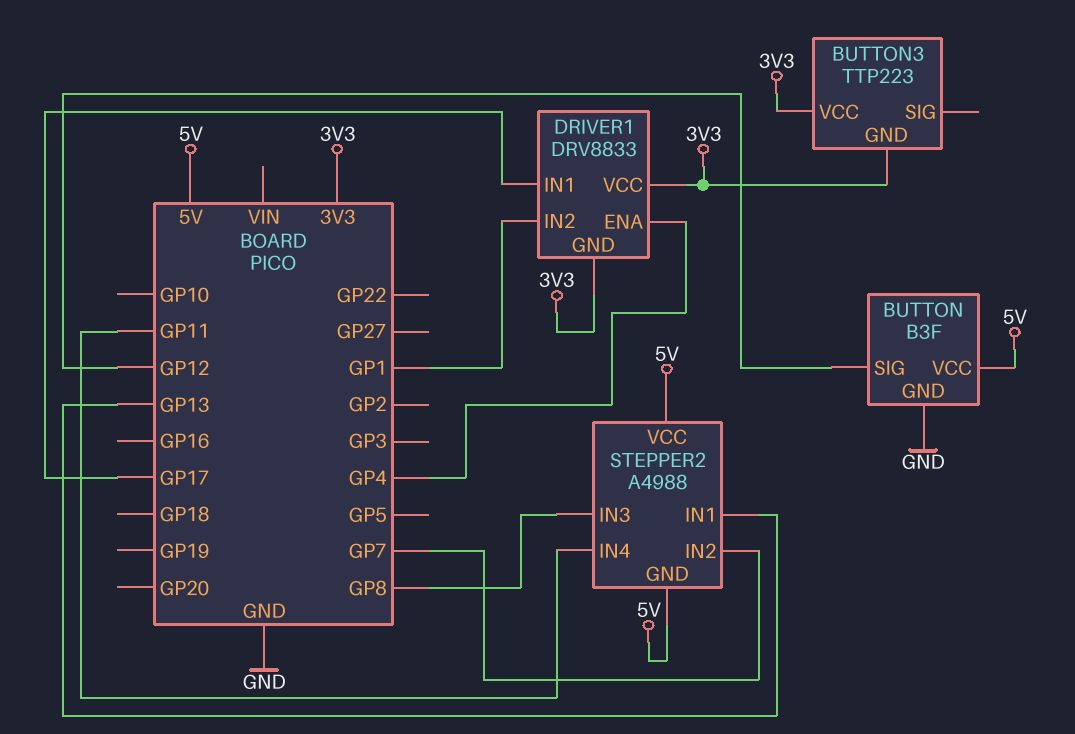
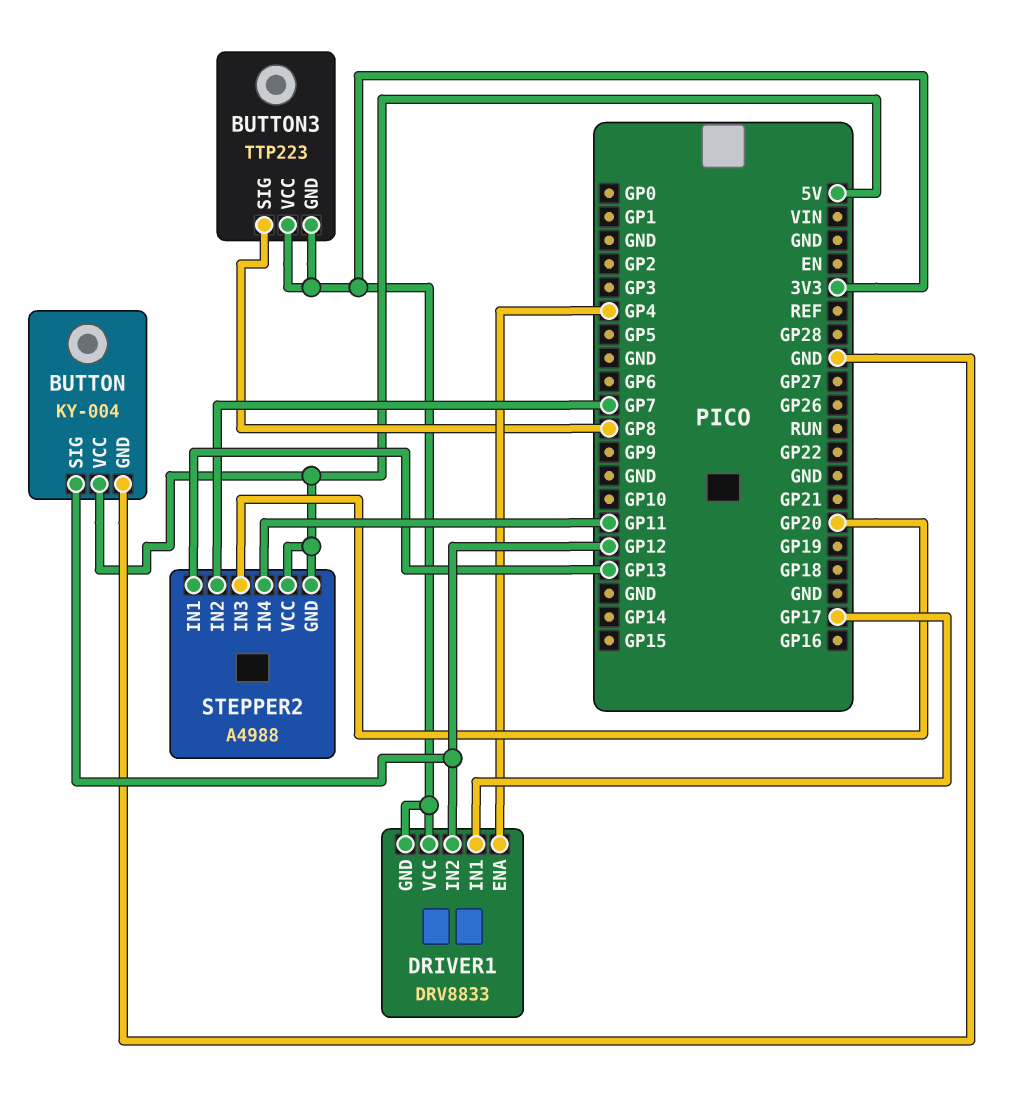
BUTTON: B3F -> KY-004
BUTTON3 pin SIG: none -> GP8
DRIVER1 pin IN2: GP1 -> GP12
STEPPER2 pin IN3: GP8 -> GP20

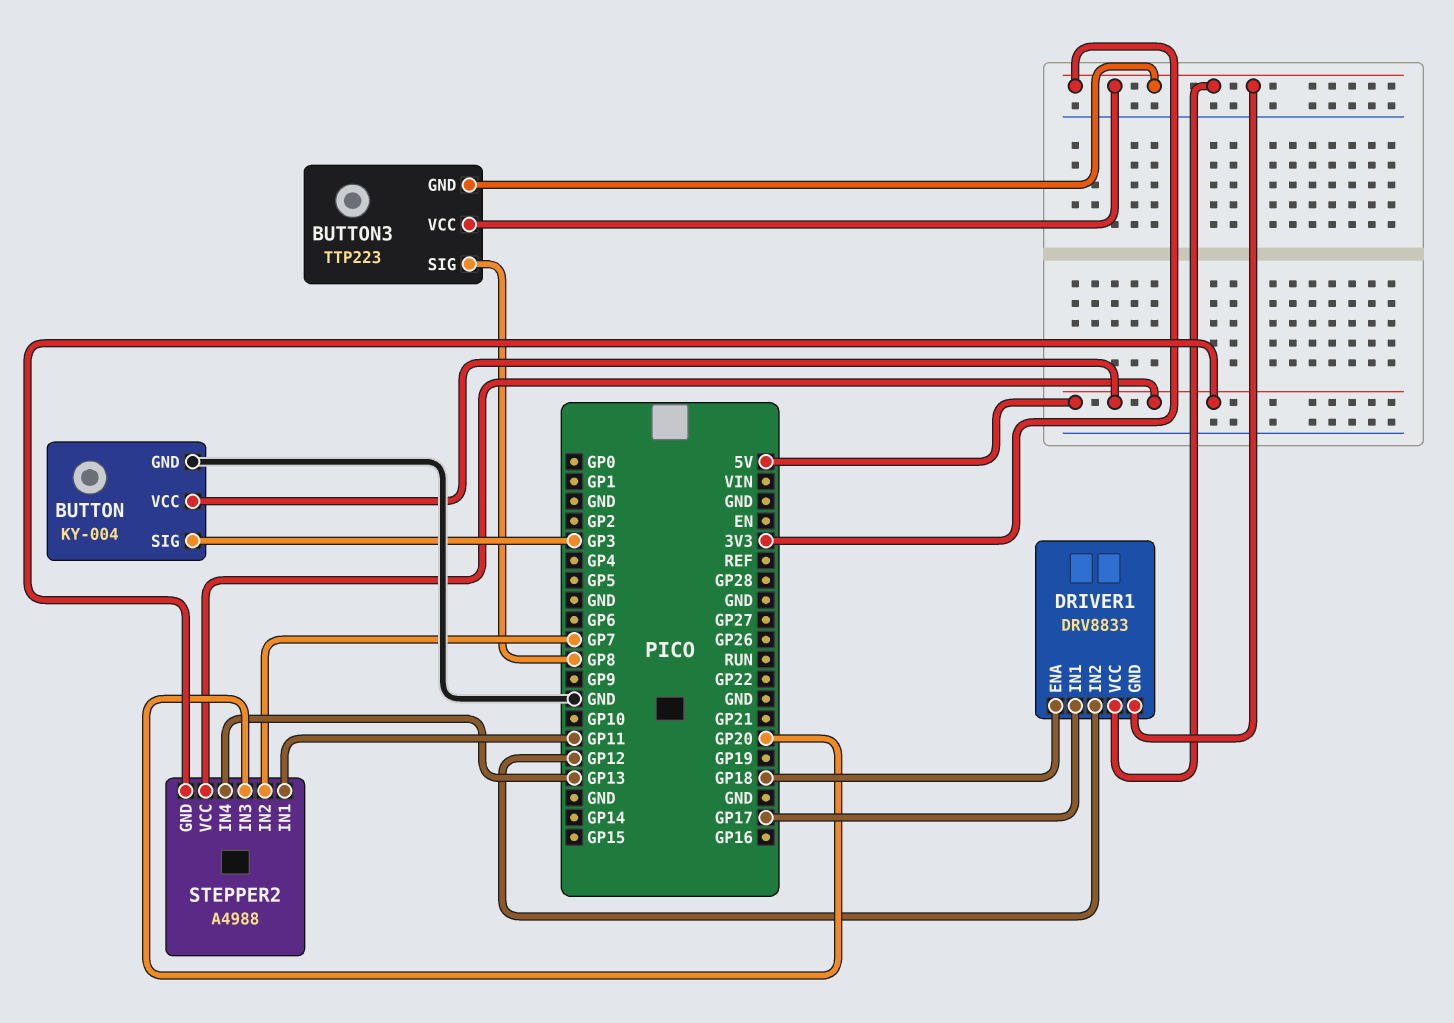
BUTTON pin SIG: GP12 -> GP3
DRIVER1 pin ENA: GP4 -> GP18
STEPPER2 pin IN1: GP13 -> GP11
STEPPER2 pin IN4: GP11 -> GP13

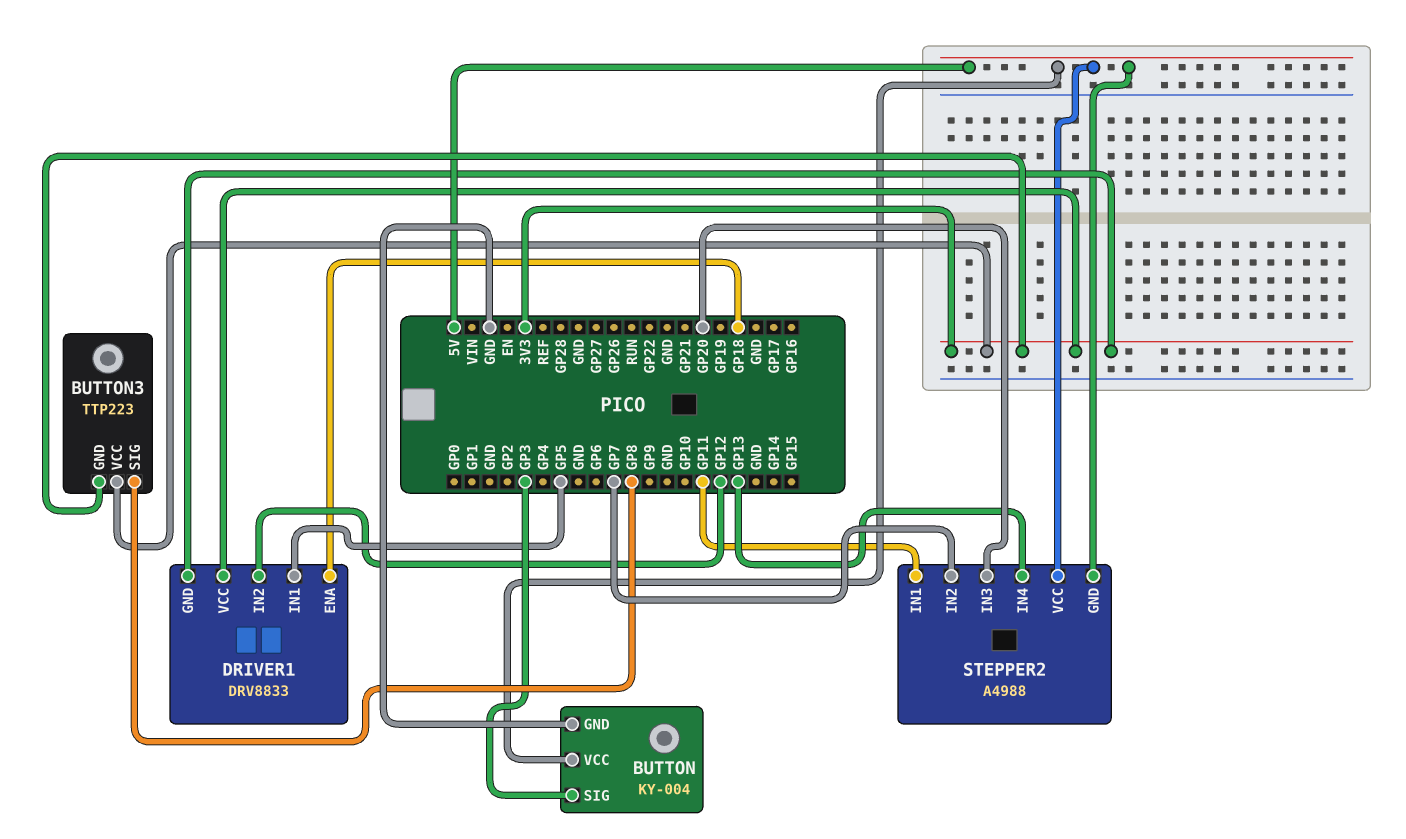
DRIVER1 pin IN1: GP17 -> GP5

